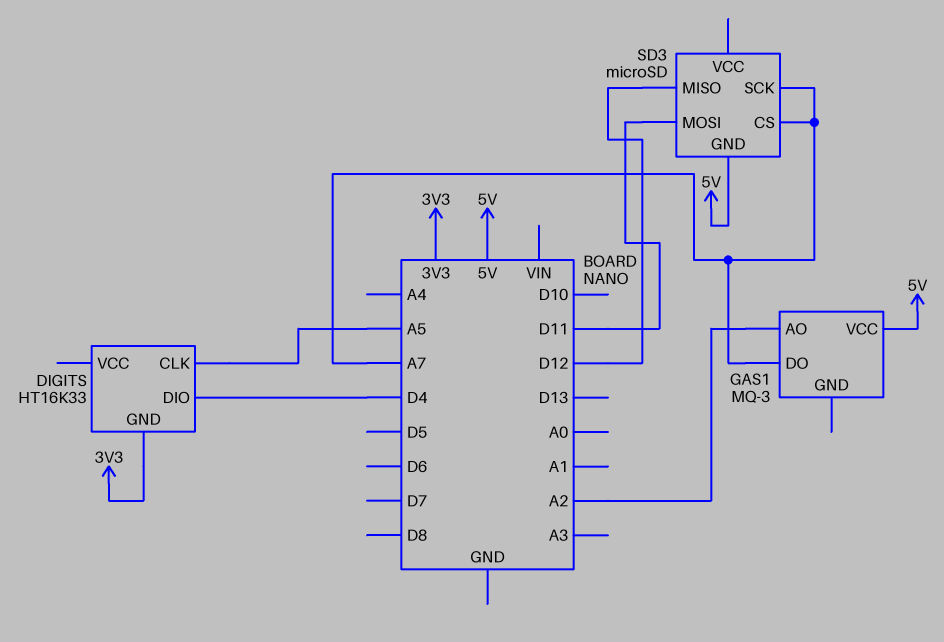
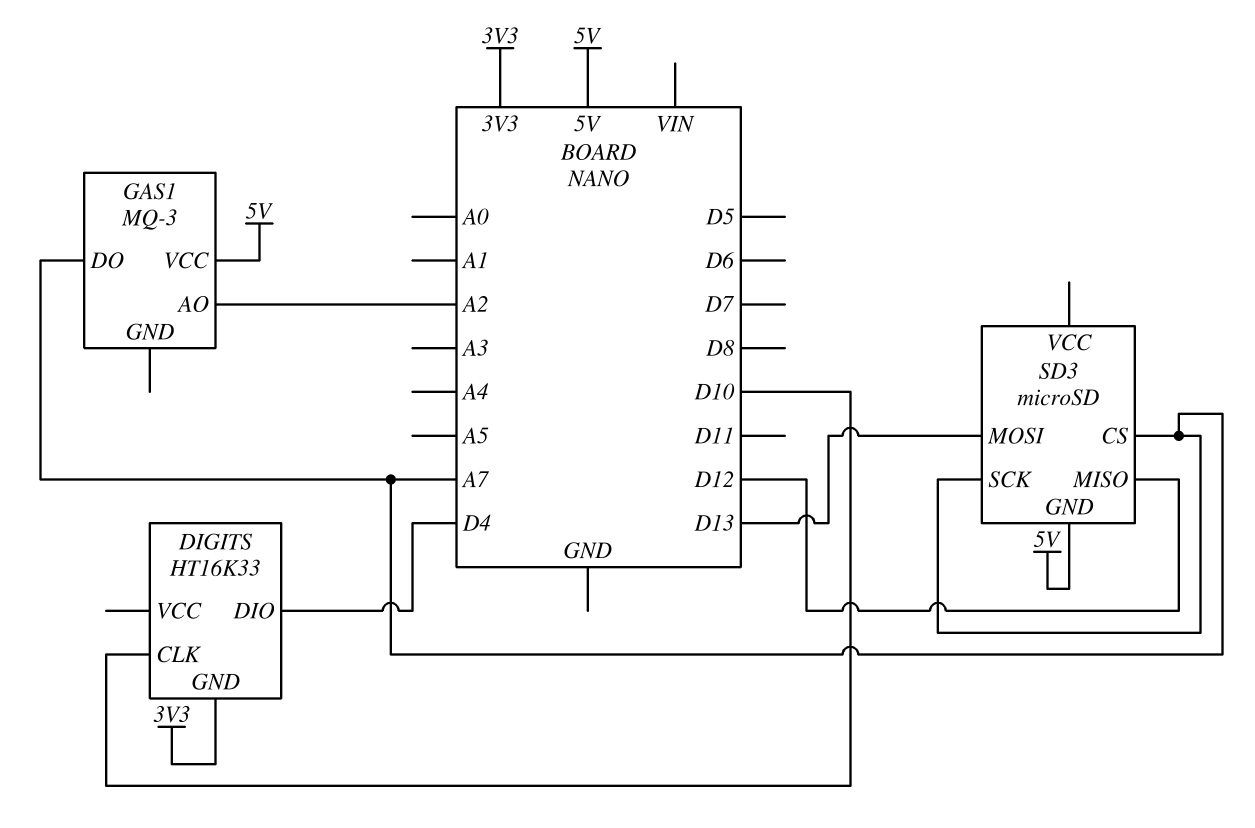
DIGITS pin CLK: A5 -> D10
SD3 pin MOSI: D11 -> D13

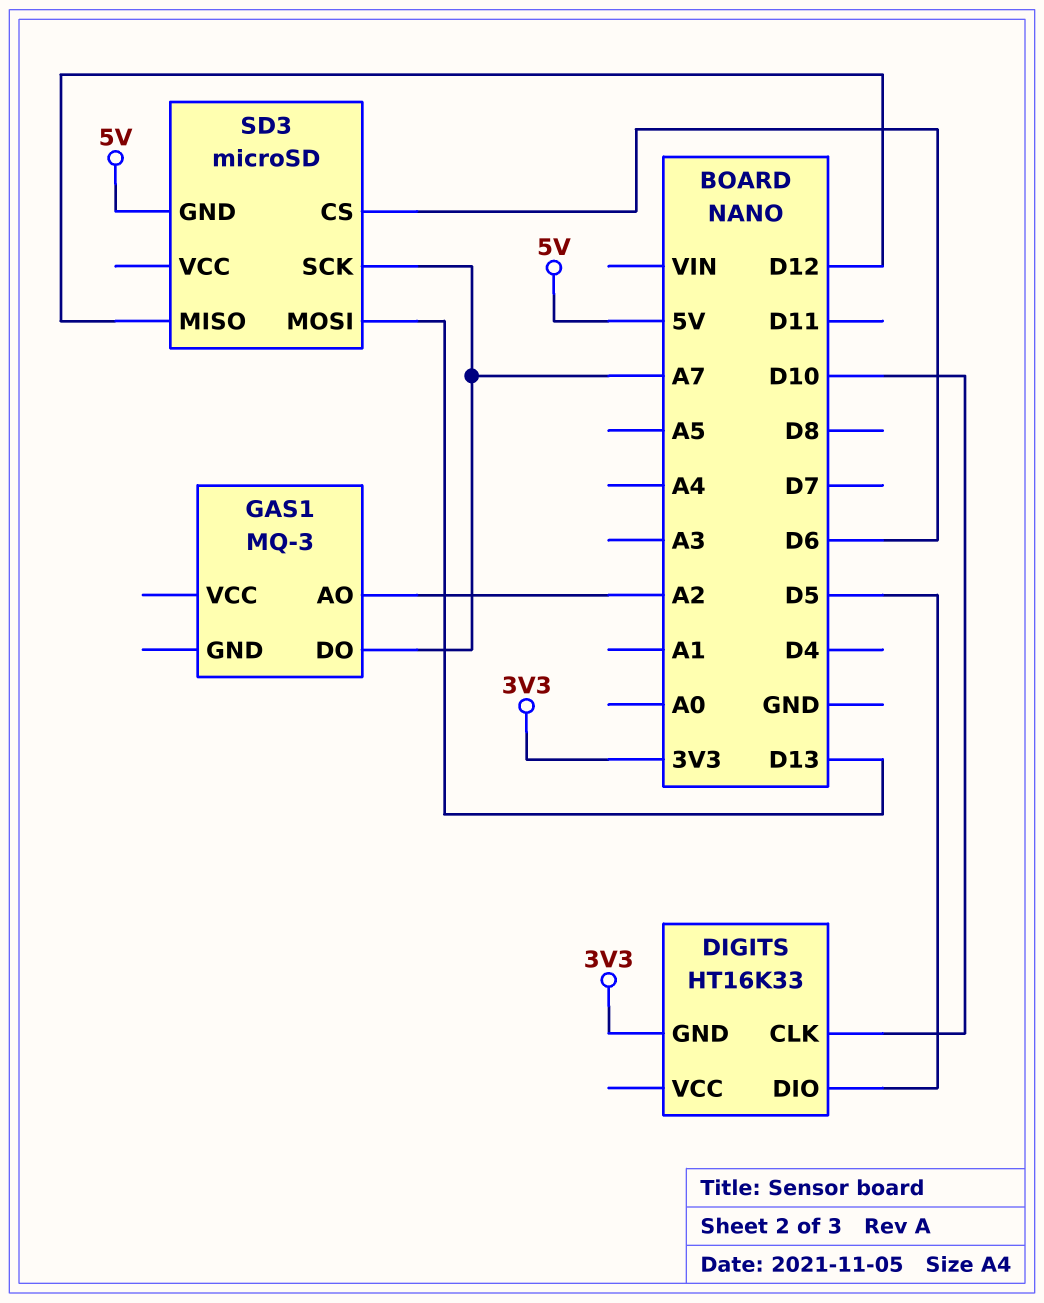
DIGITS pin DIO: D4 -> D5
GAS1 pin VCC: 5V -> none
SD3 pin CS: A7 -> D6

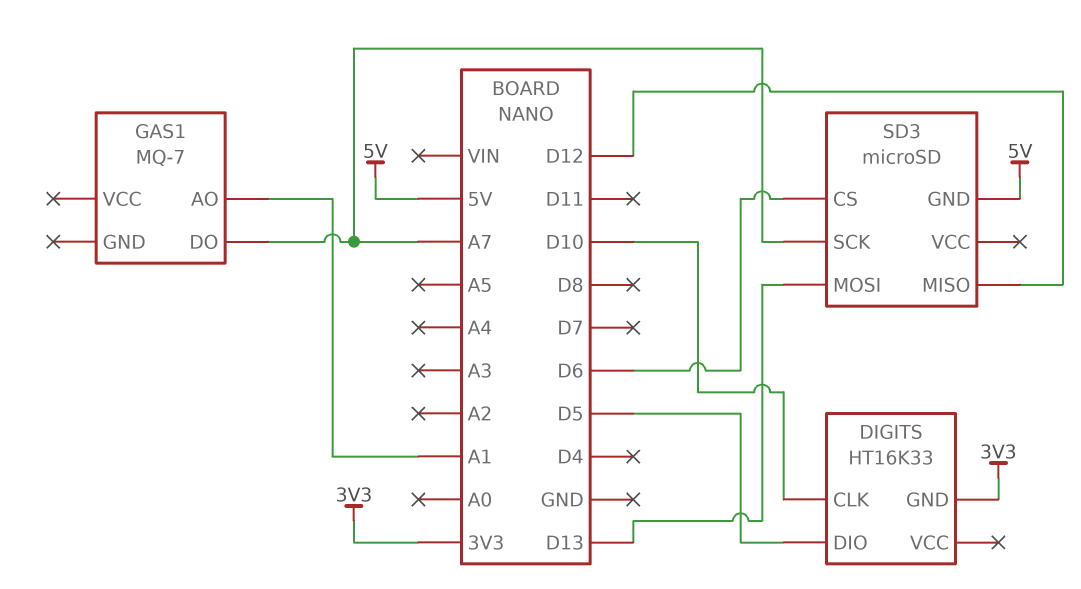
GAS1: MQ-3 -> MQ-7
GAS1 pin AO: A2 -> A1

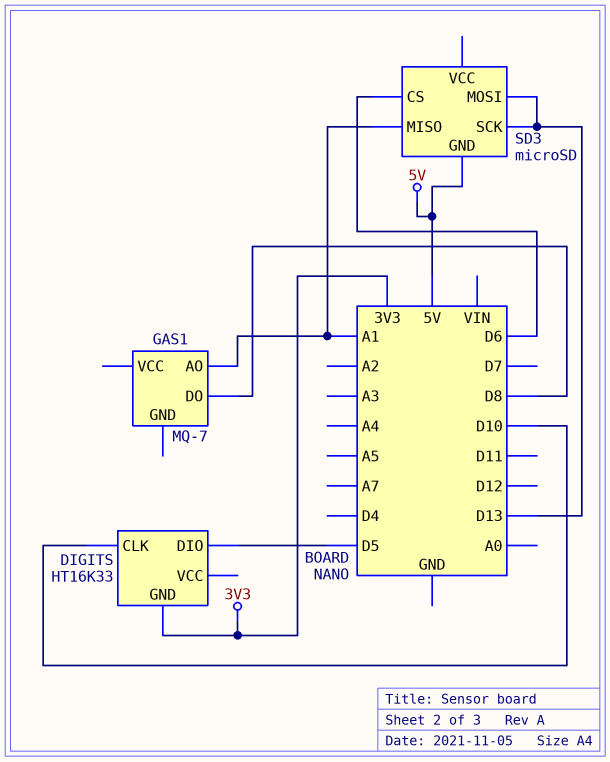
GAS1 pin DO: A7 -> D8
SD3 pin MISO: D12 -> A1
SD3 pin SCK: A7 -> D13

